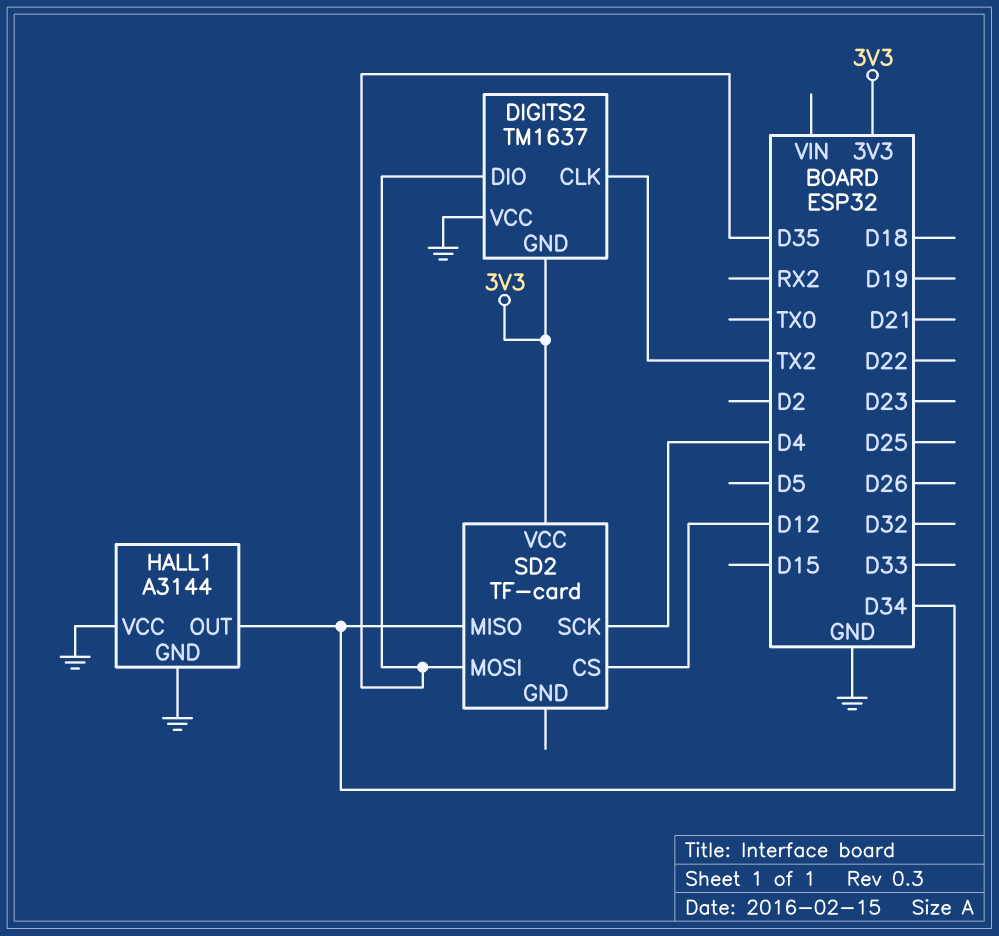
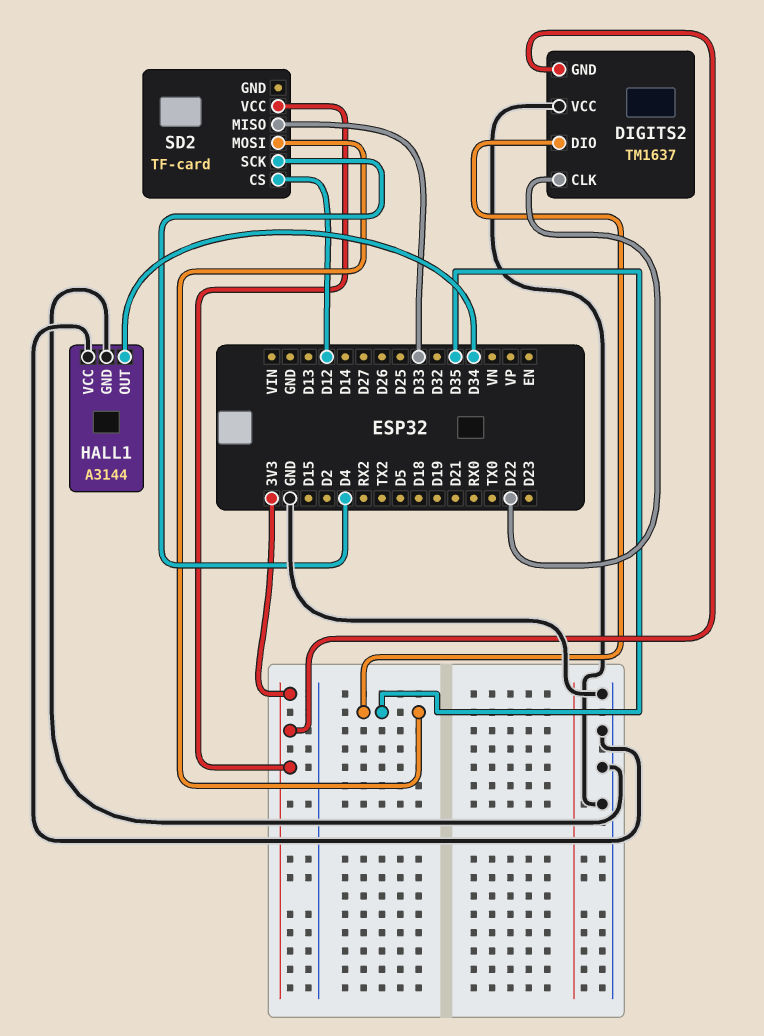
DIGITS2 pin CLK: TX2 -> D22
SD2 pin MISO: D34 -> D33

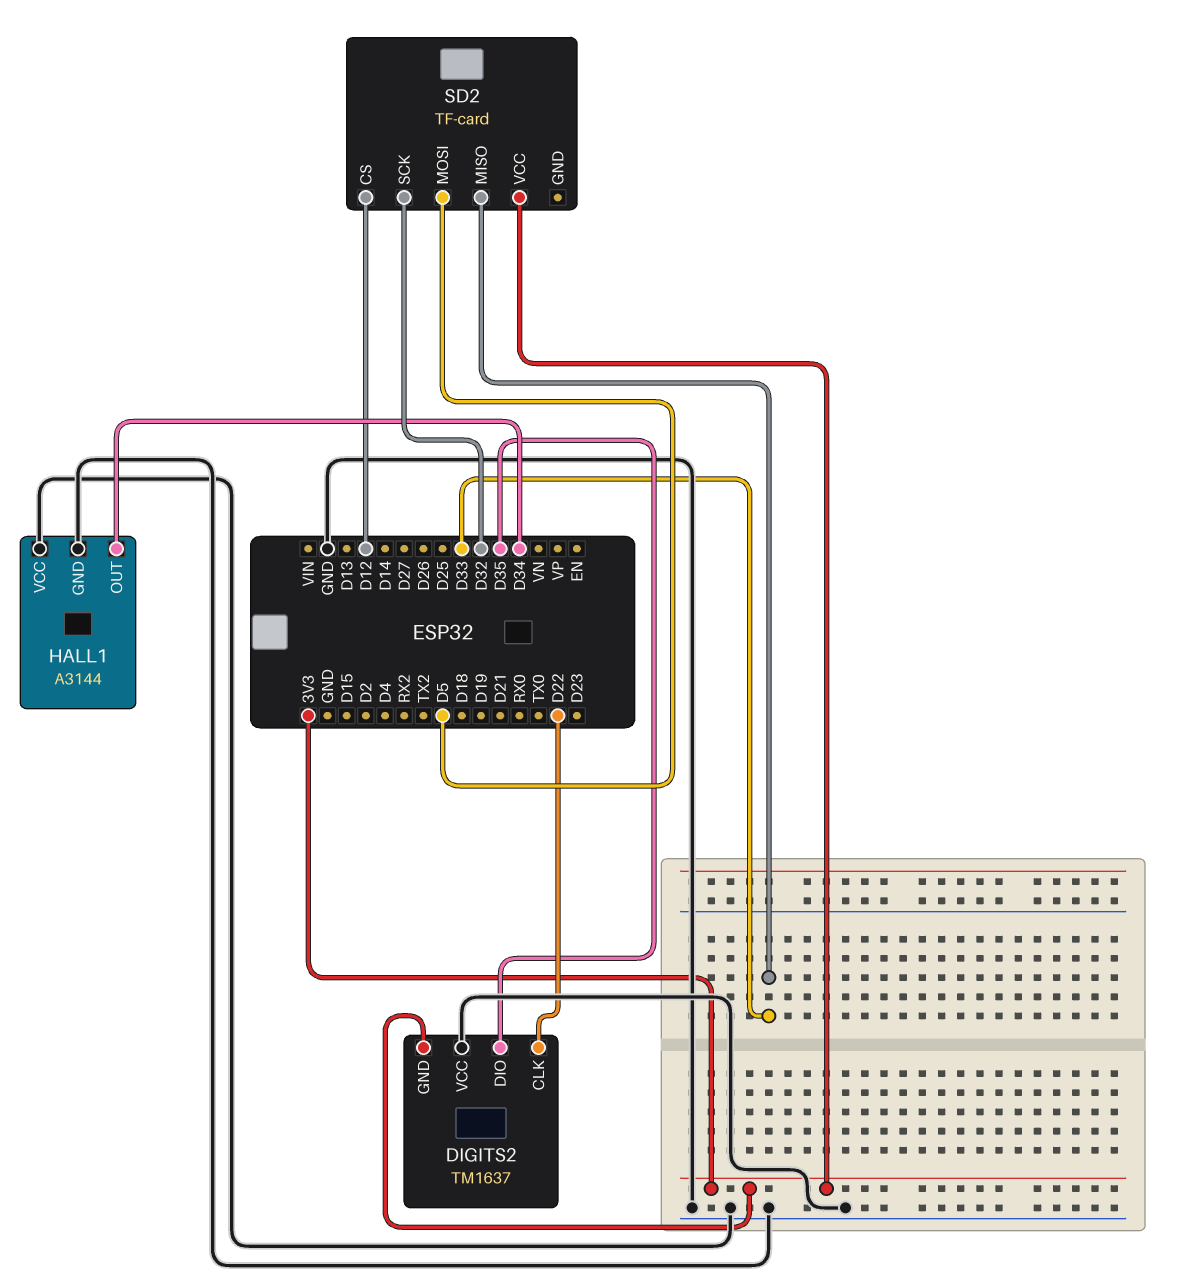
SD2 pin MOSI: D35 -> D5
SD2 pin SCK: D4 -> D32

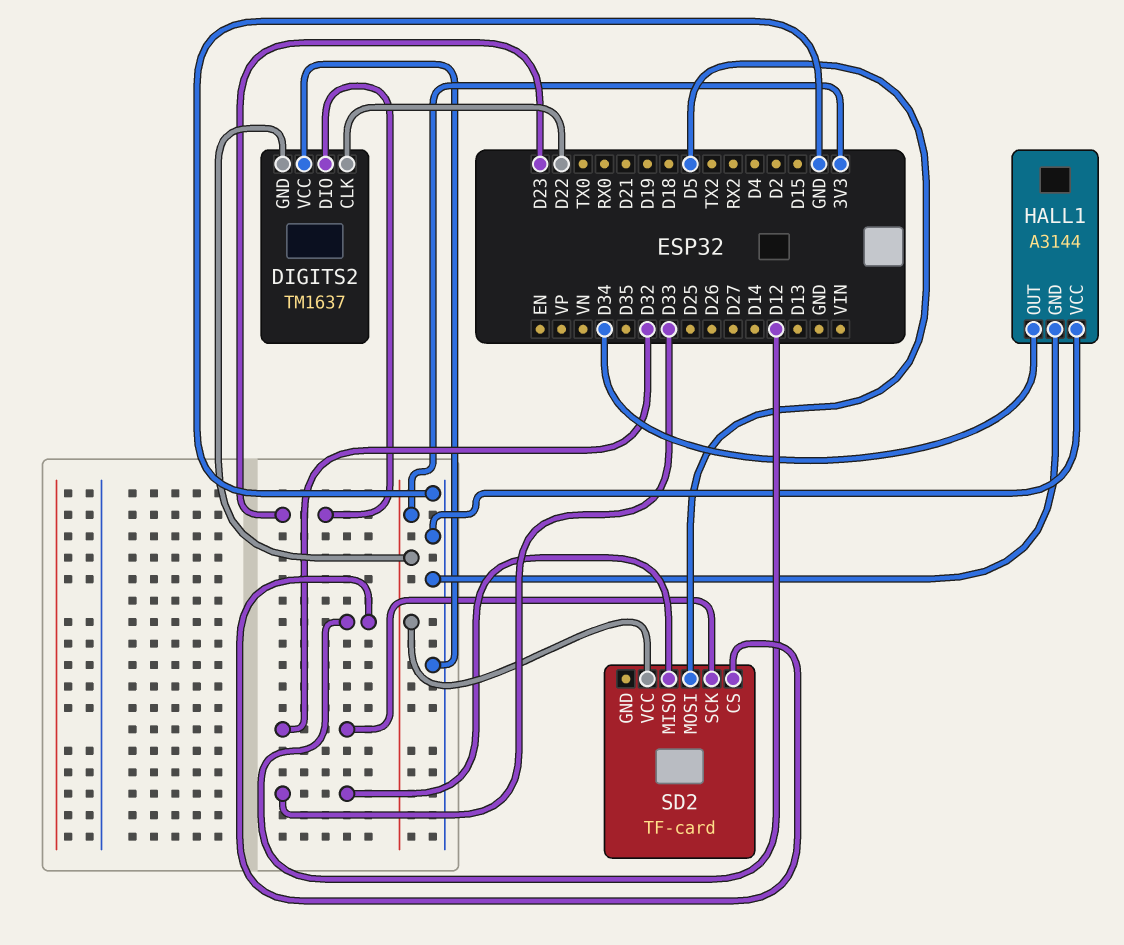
DIGITS2 pin DIO: D35 -> D23

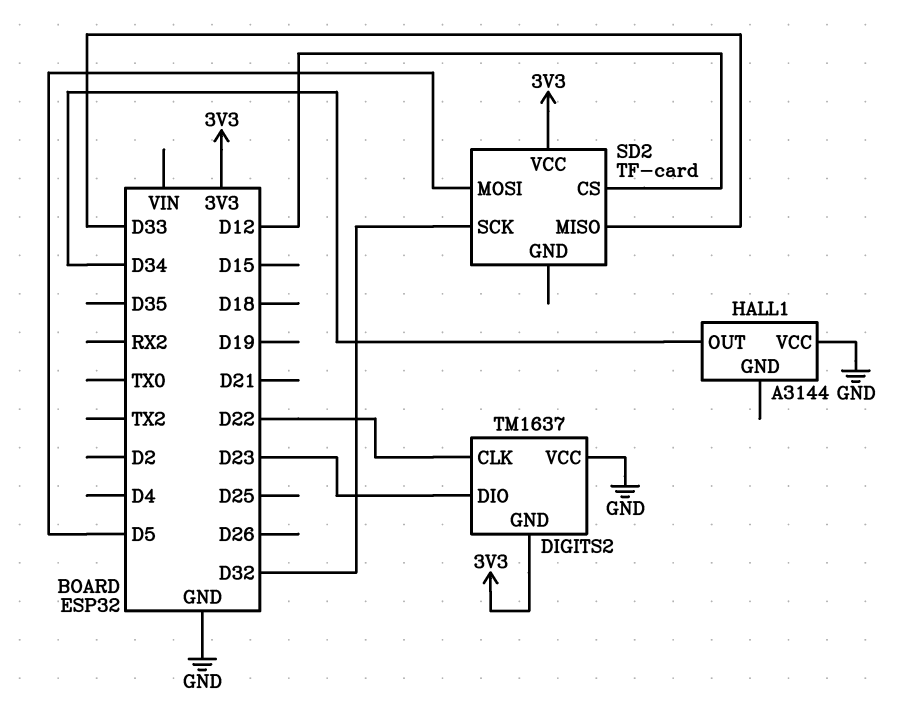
HALL1 pin GND: GND -> none

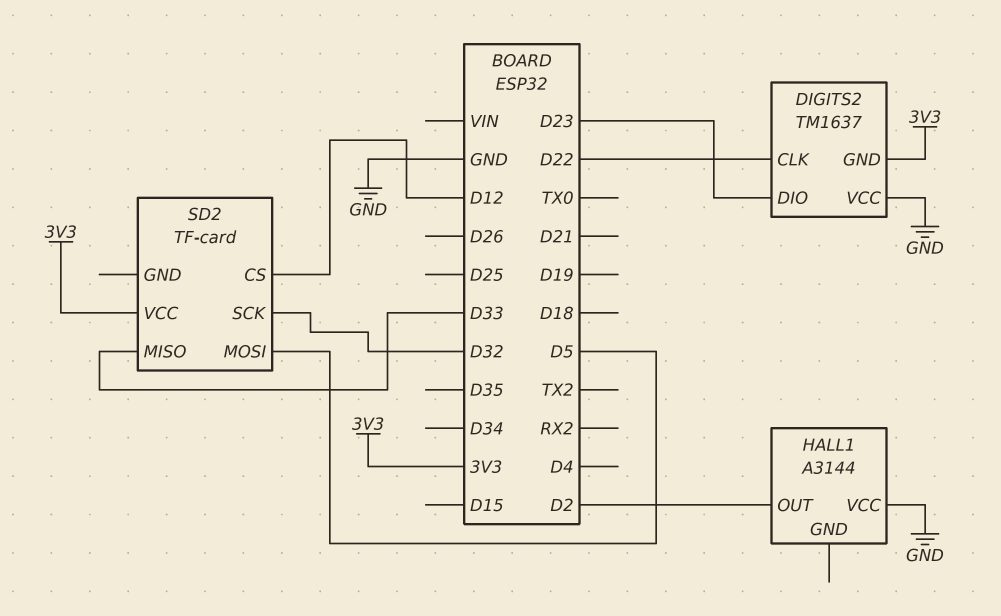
HALL1 pin OUT: D34 -> D2

